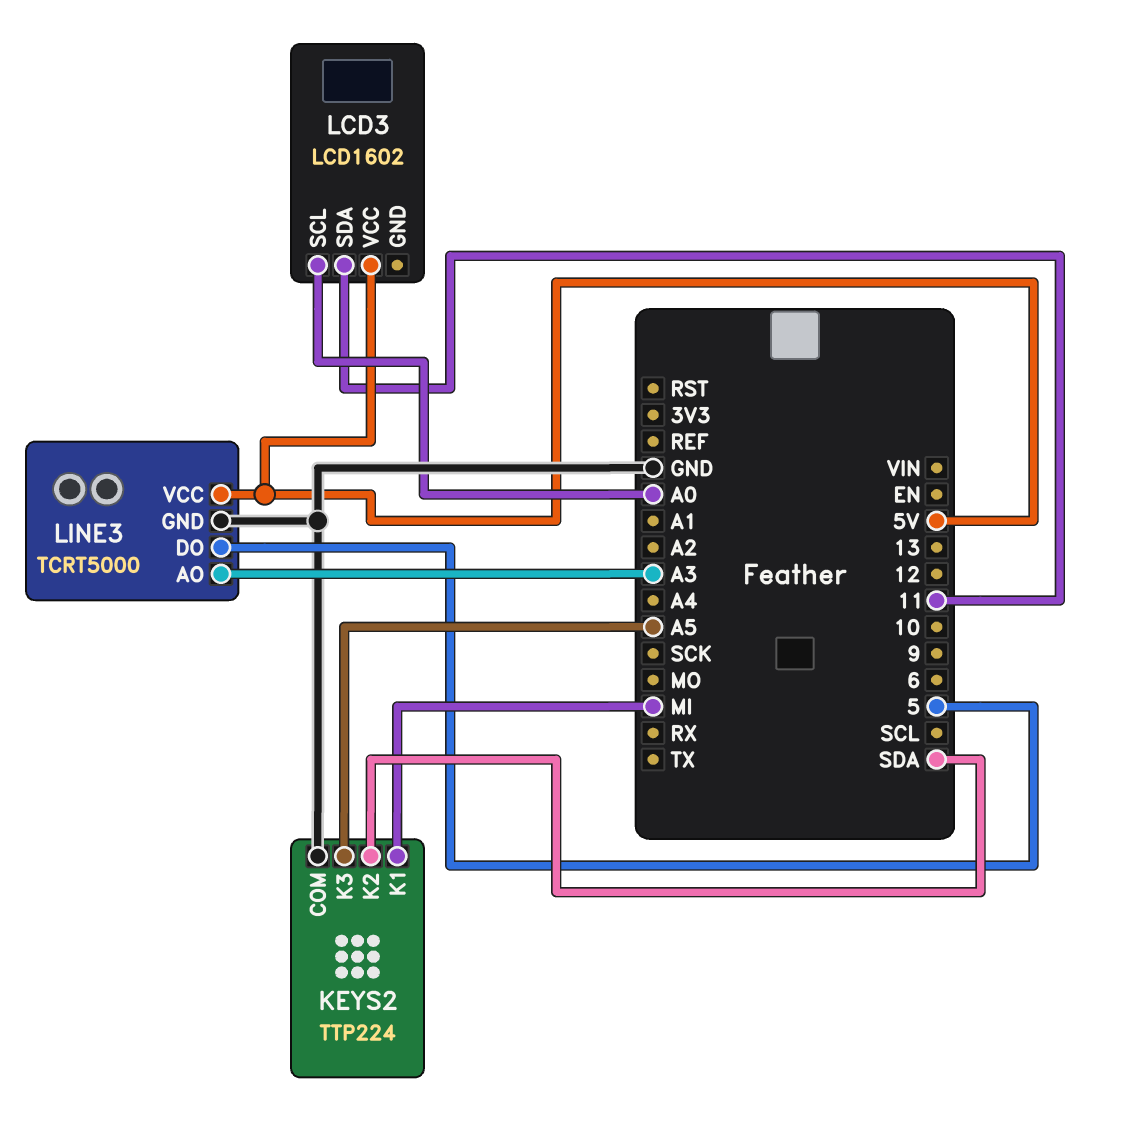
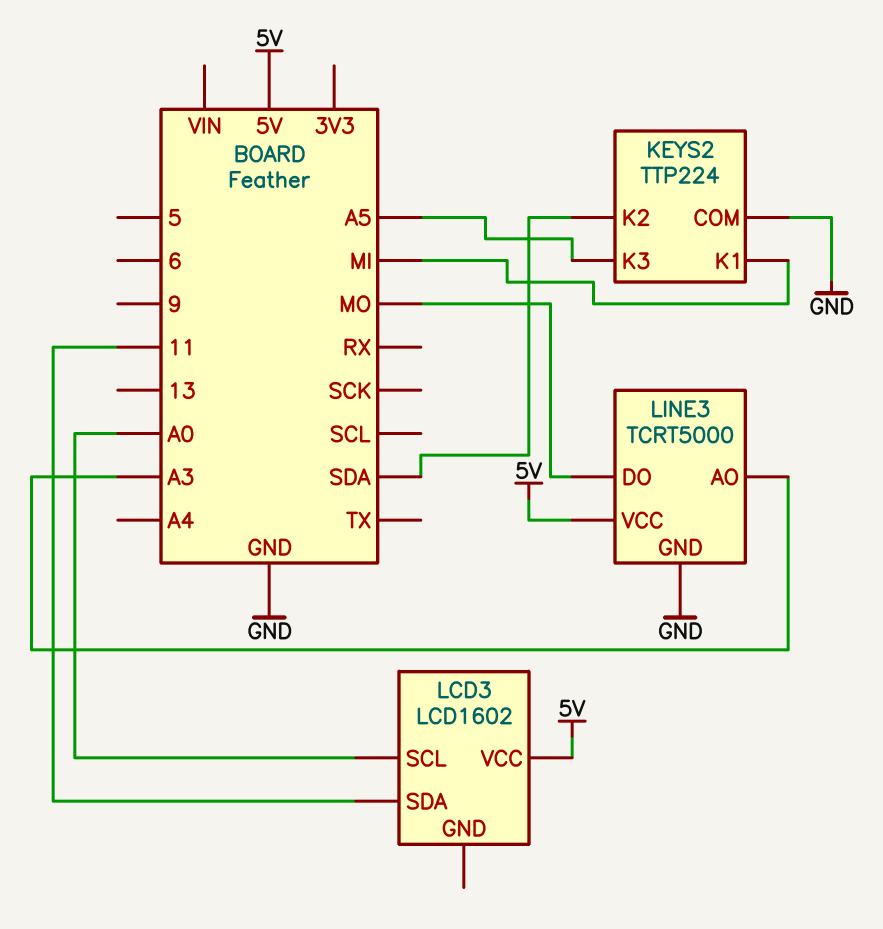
LINE3 pin DO: 5 -> MO

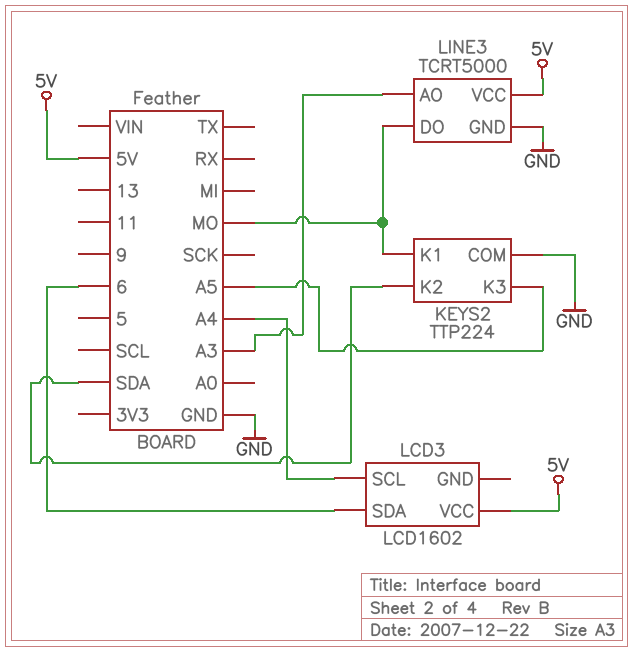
KEYS2 pin K1: MI -> MO
LCD3 pin SCL: A0 -> A4
LCD3 pin SDA: 11 -> 6

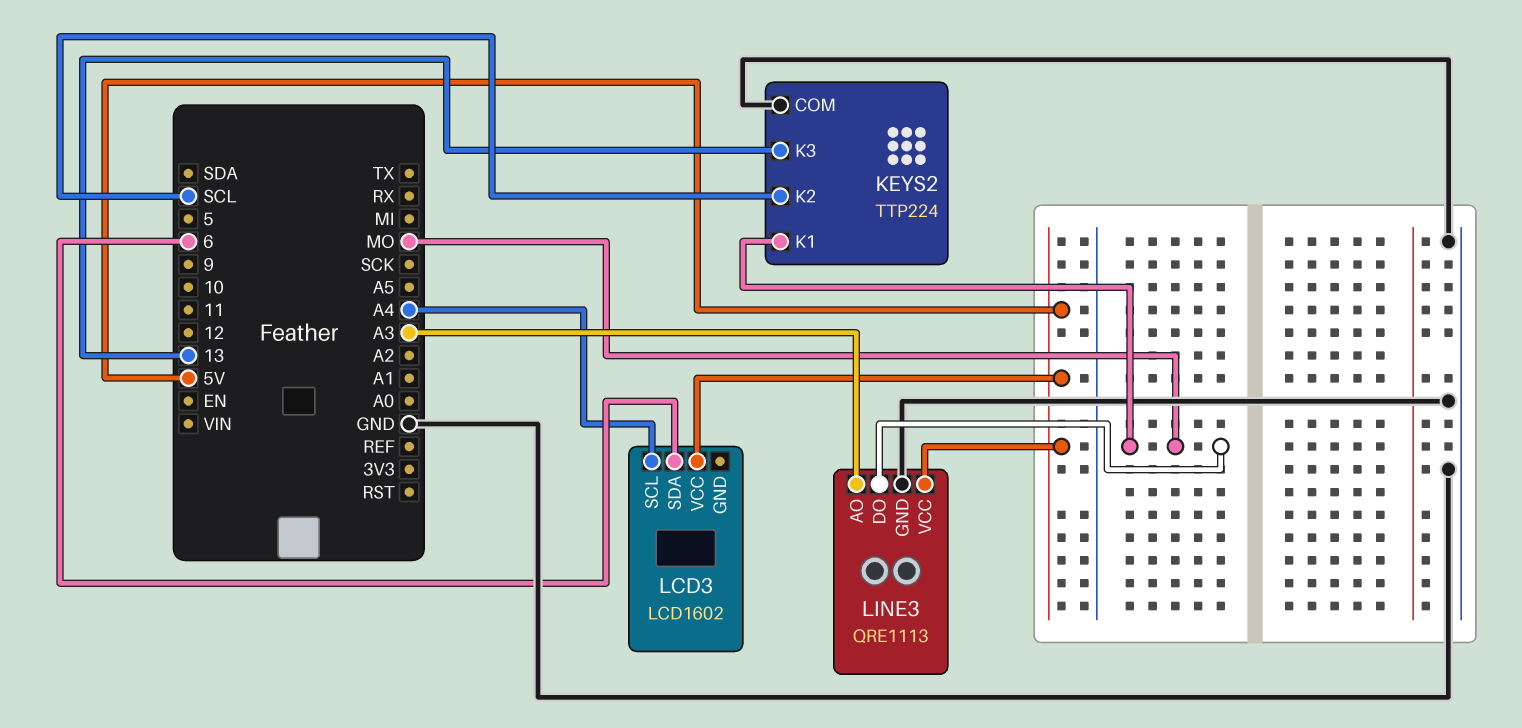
KEYS2 pin K2: SDA -> SCL
KEYS2 pin K3: A5 -> 13
LINE3: TCRT5000 -> QRE1113

